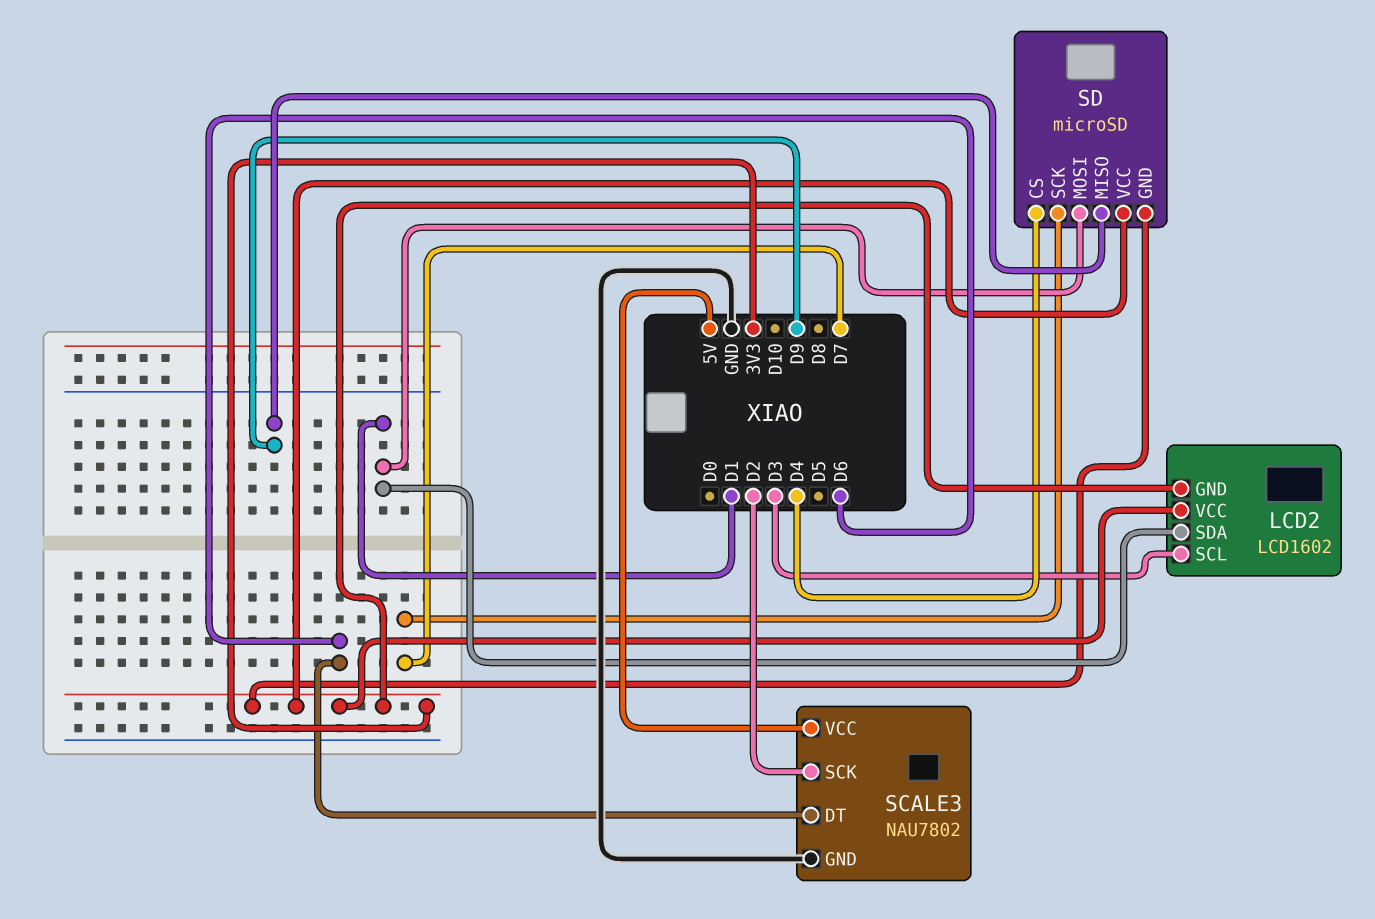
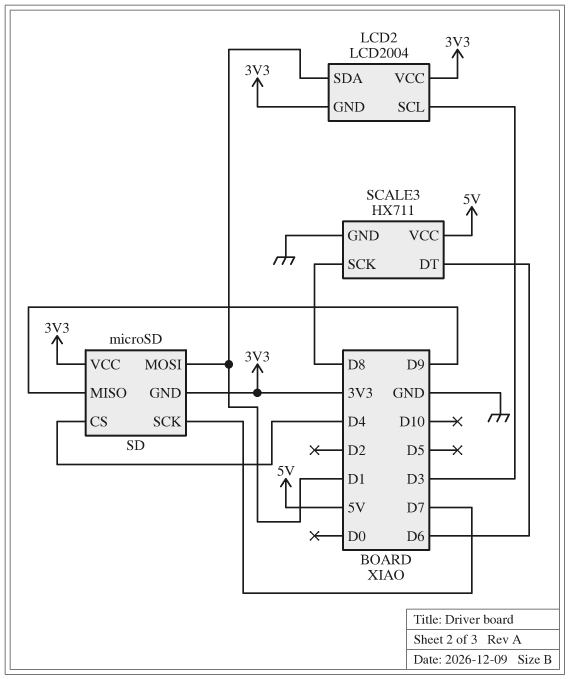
LCD2: LCD1602 -> LCD2004
SCALE3: NAU7802 -> HX711
SCALE3 pin SCK: D2 -> D8

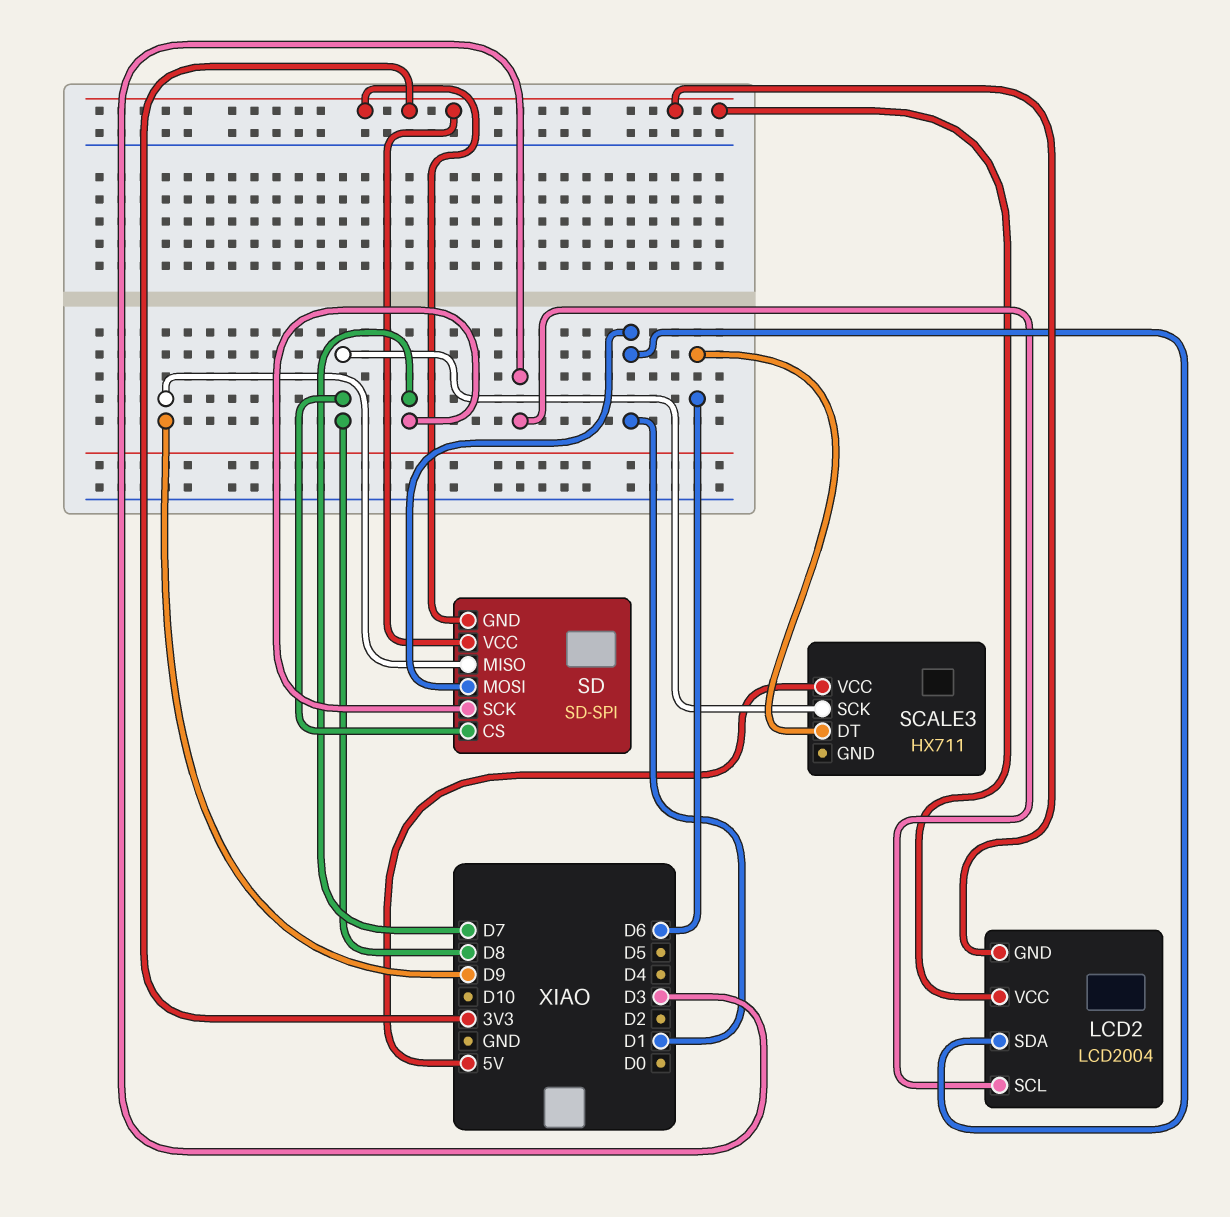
SCALE3 pin GND: GND -> none
SD: microSD -> SD-SPI
SD pin CS: D4 -> D8

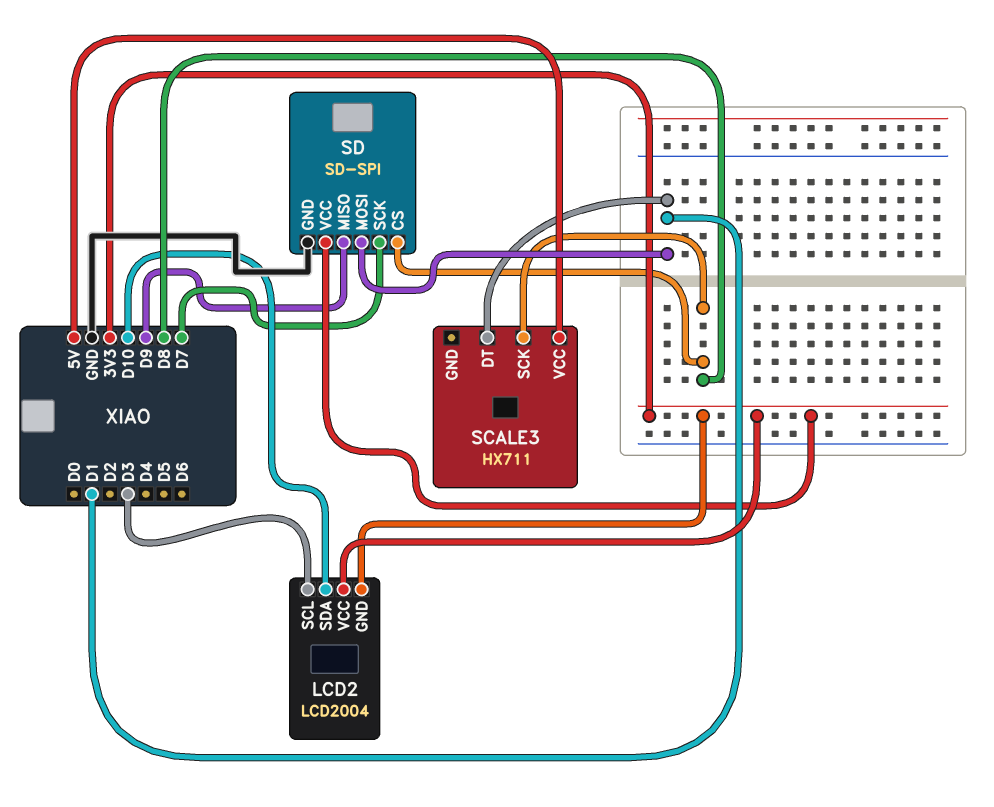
LCD2 pin SDA: D1 -> D10
SCALE3 pin DT: D6 -> D1
SD pin GND: 3V3 -> GND

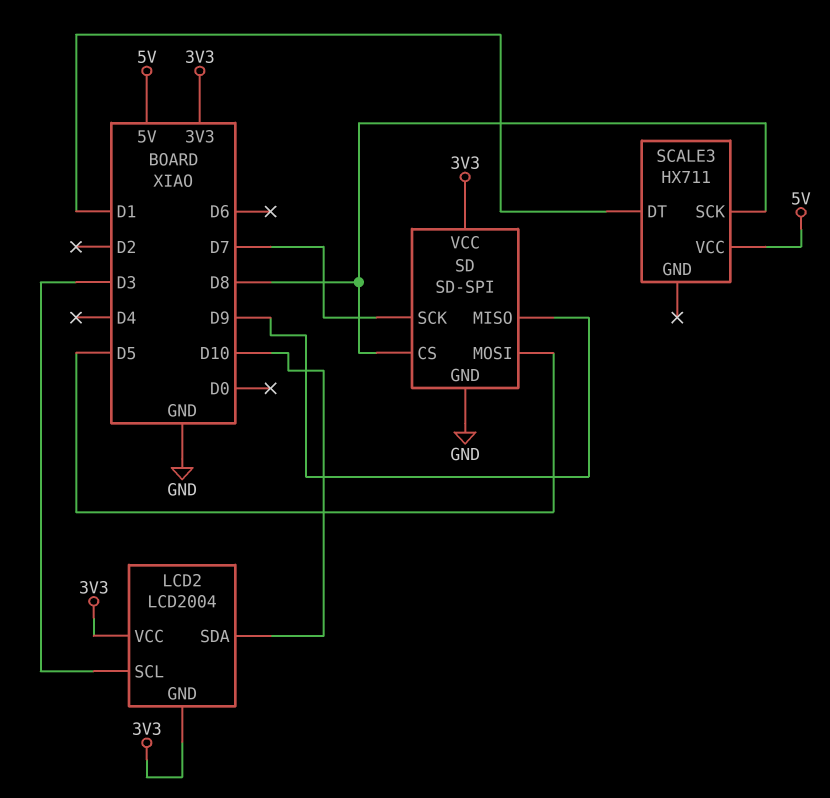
SD pin MOSI: D1 -> D5

